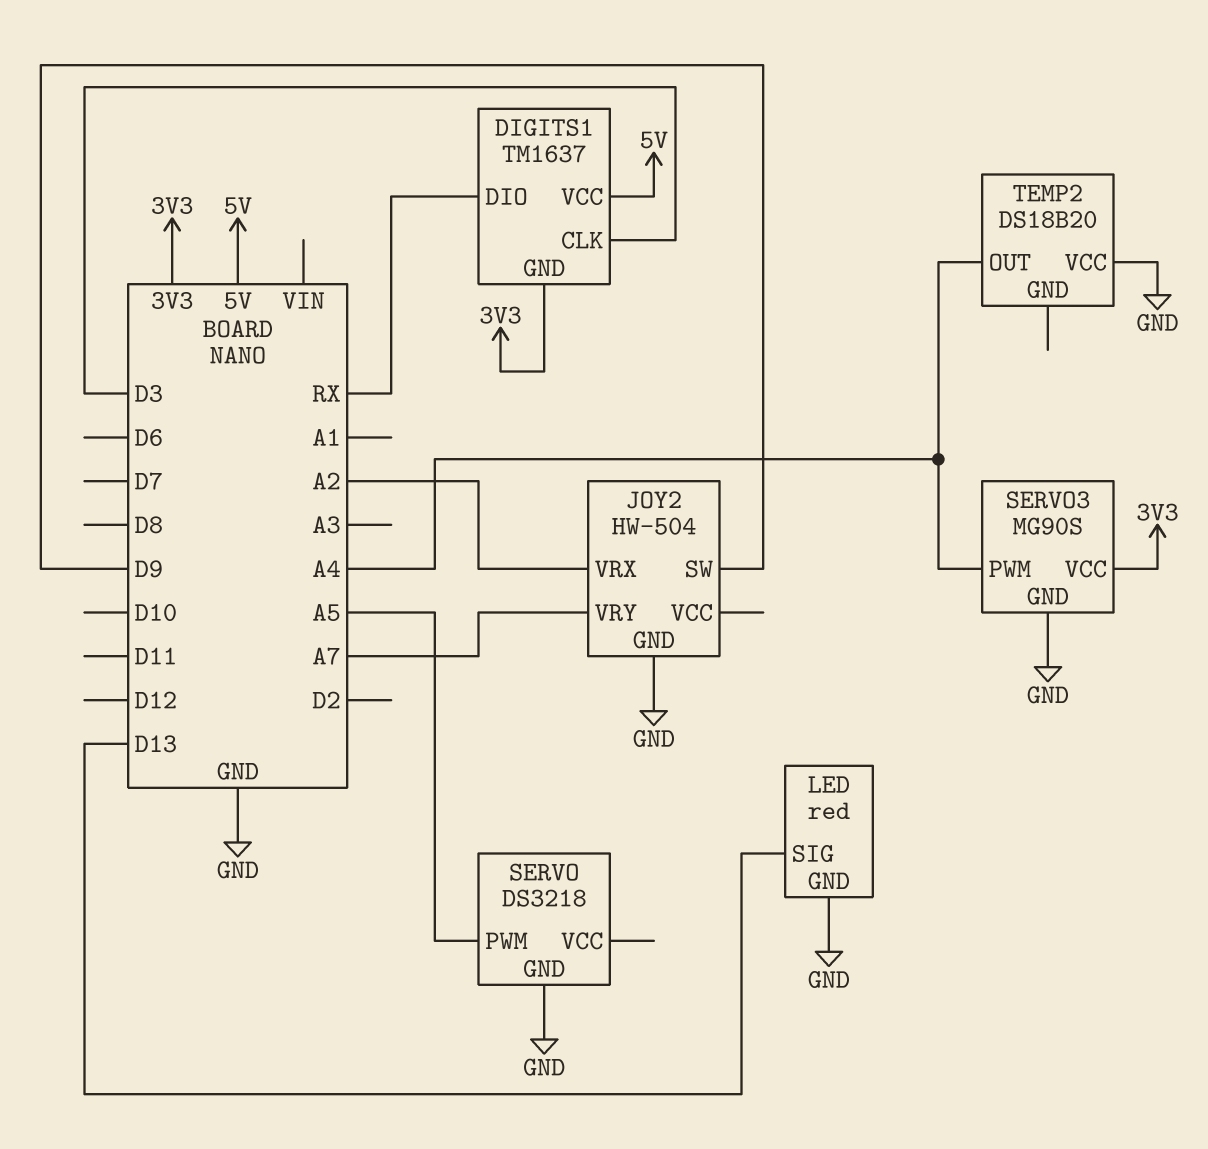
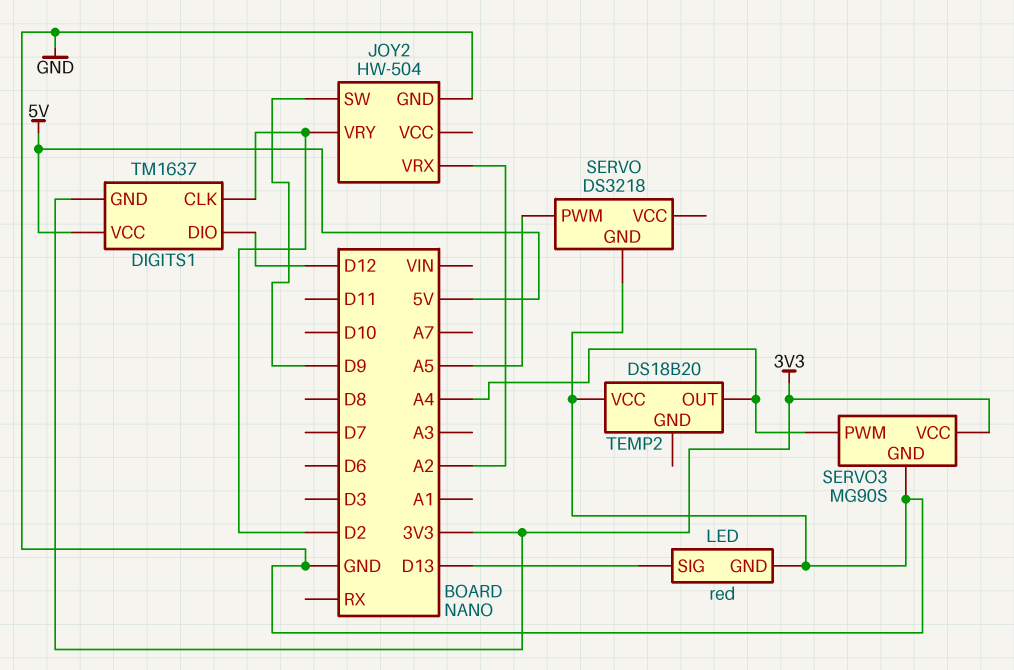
DIGITS1 pin CLK: D3 -> D2
DIGITS1 pin DIO: RX -> D12
JOY2 pin VRY: A7 -> D2

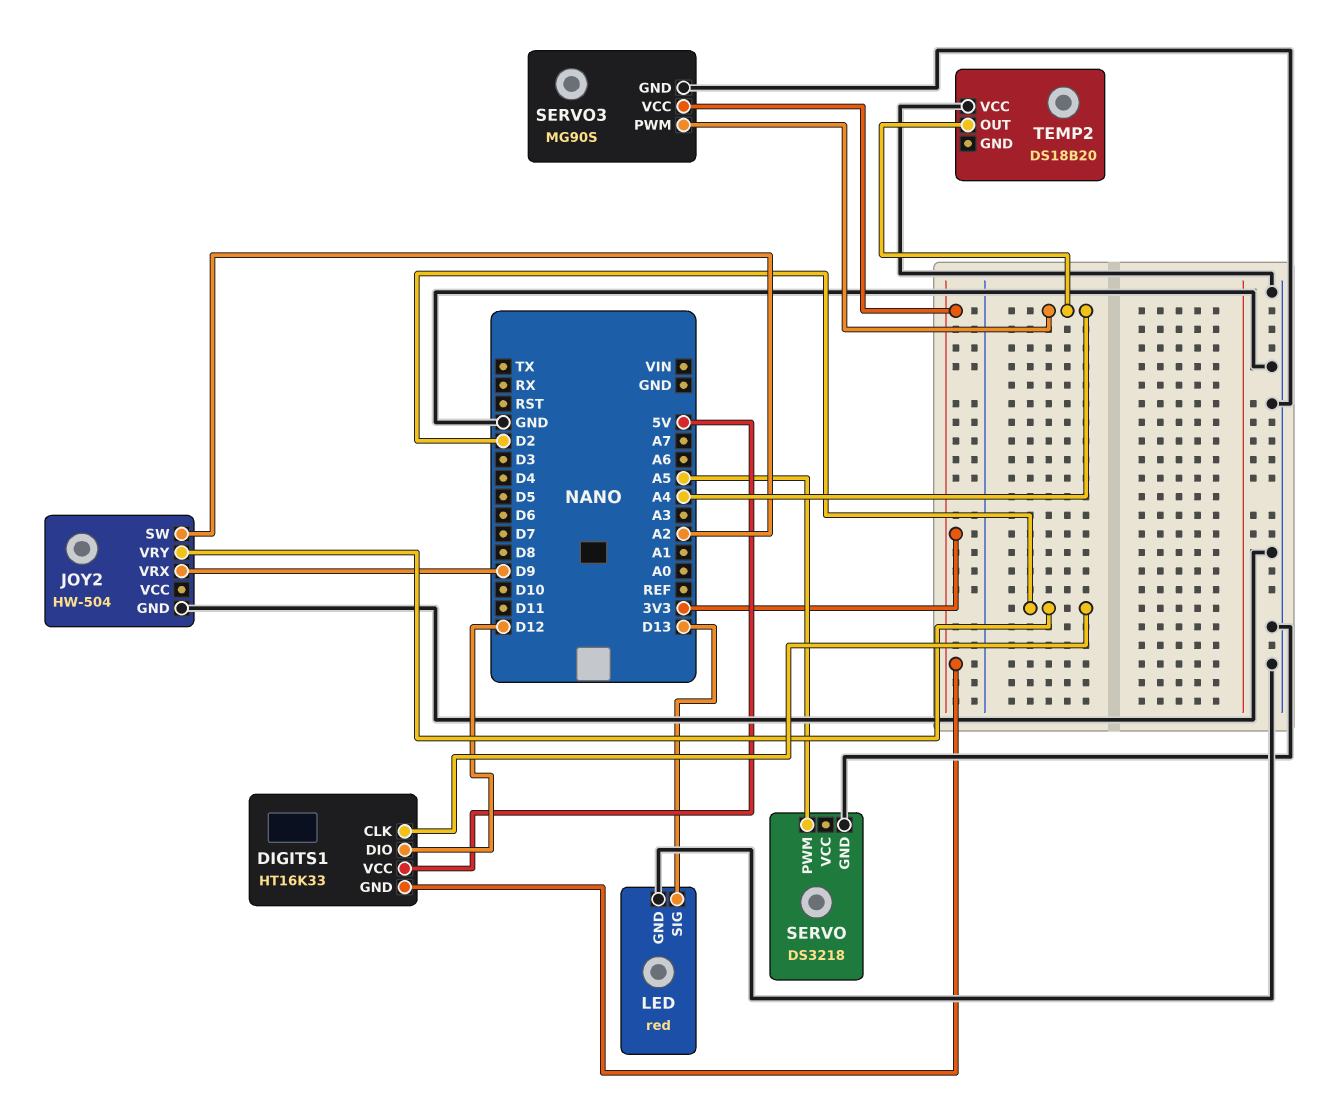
DIGITS1: TM1637 -> HT16K33
JOY2 pin SW: D9 -> A2
JOY2 pin VRX: A2 -> D9

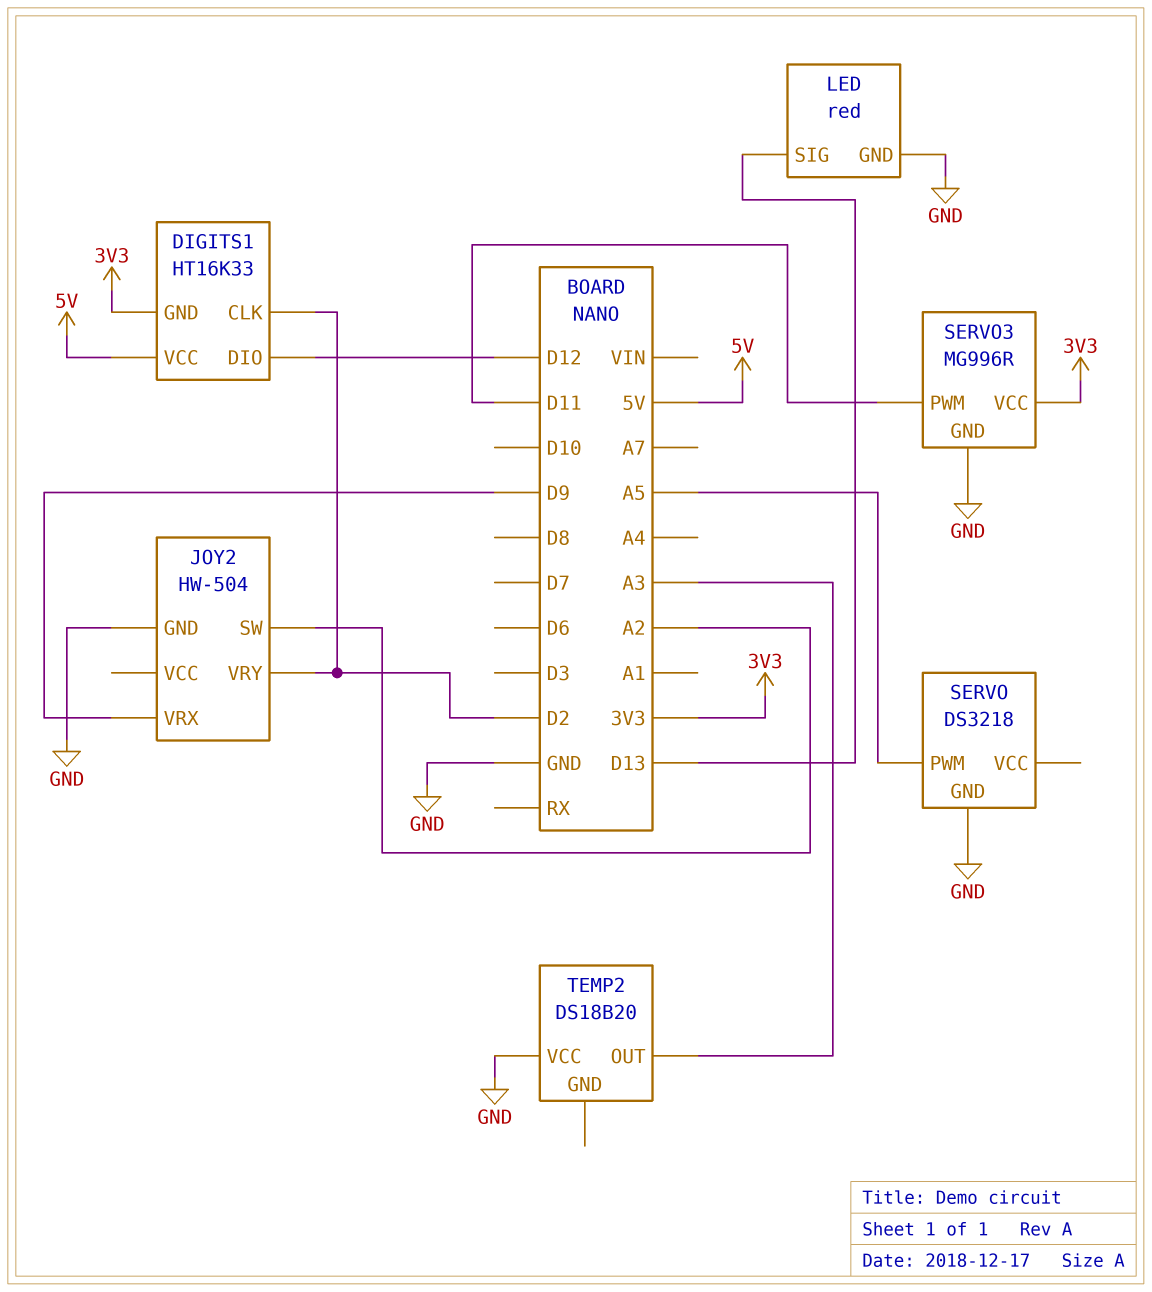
SERVO3: MG90S -> MG996R
SERVO3 pin PWM: A4 -> D11
TEMP2 pin OUT: A4 -> A3

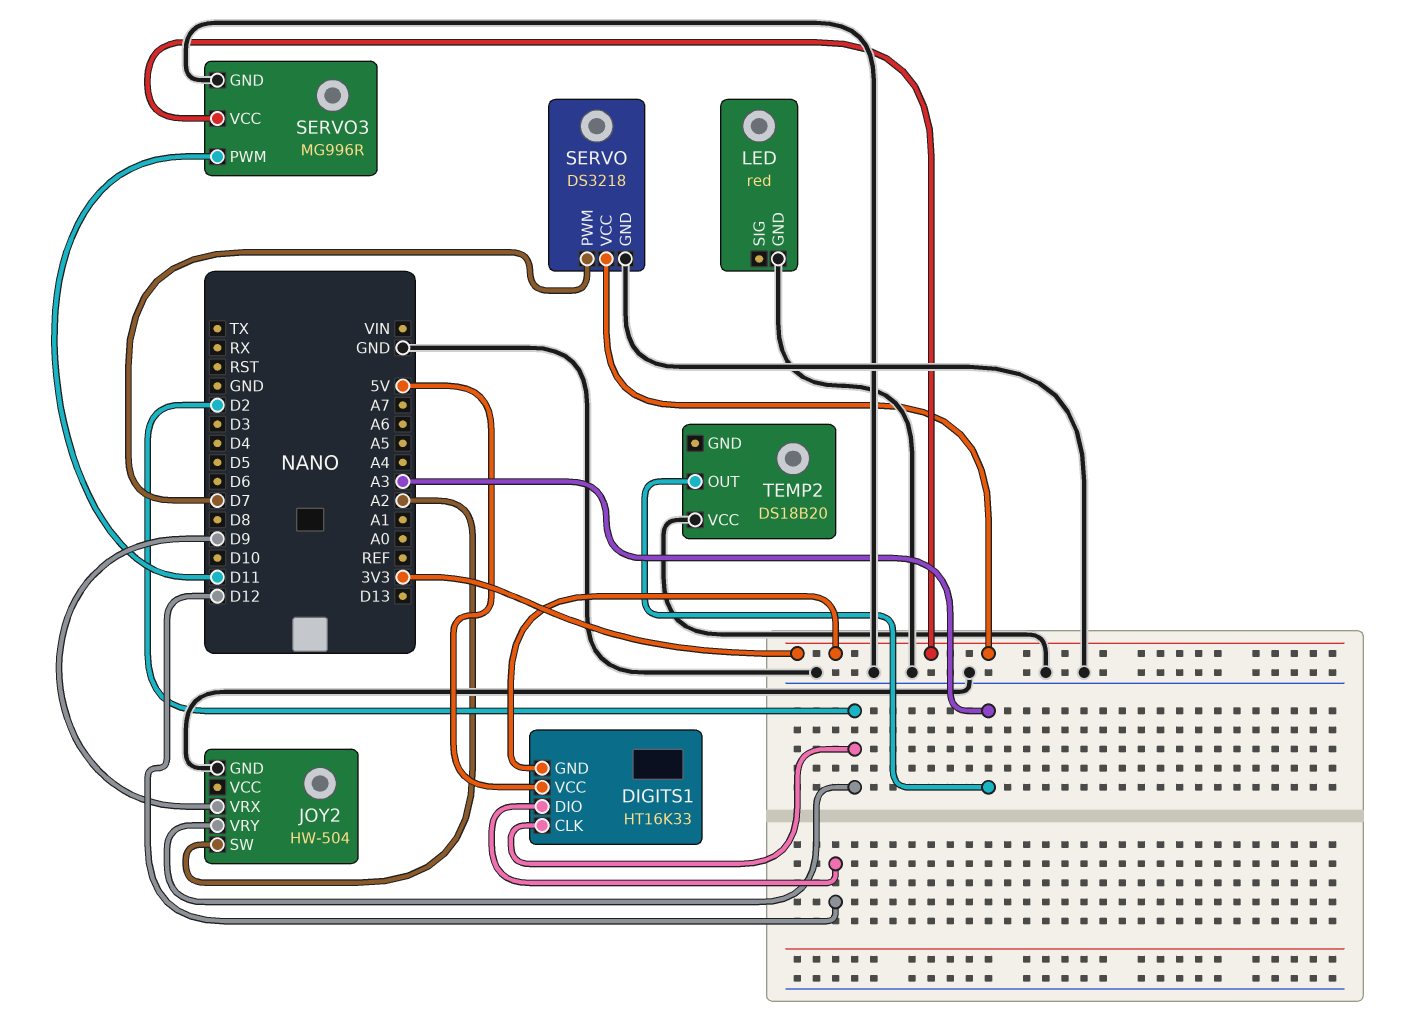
LED pin SIG: D13 -> none
SERVO pin PWM: A5 -> D7
SERVO pin VCC: none -> 3V3

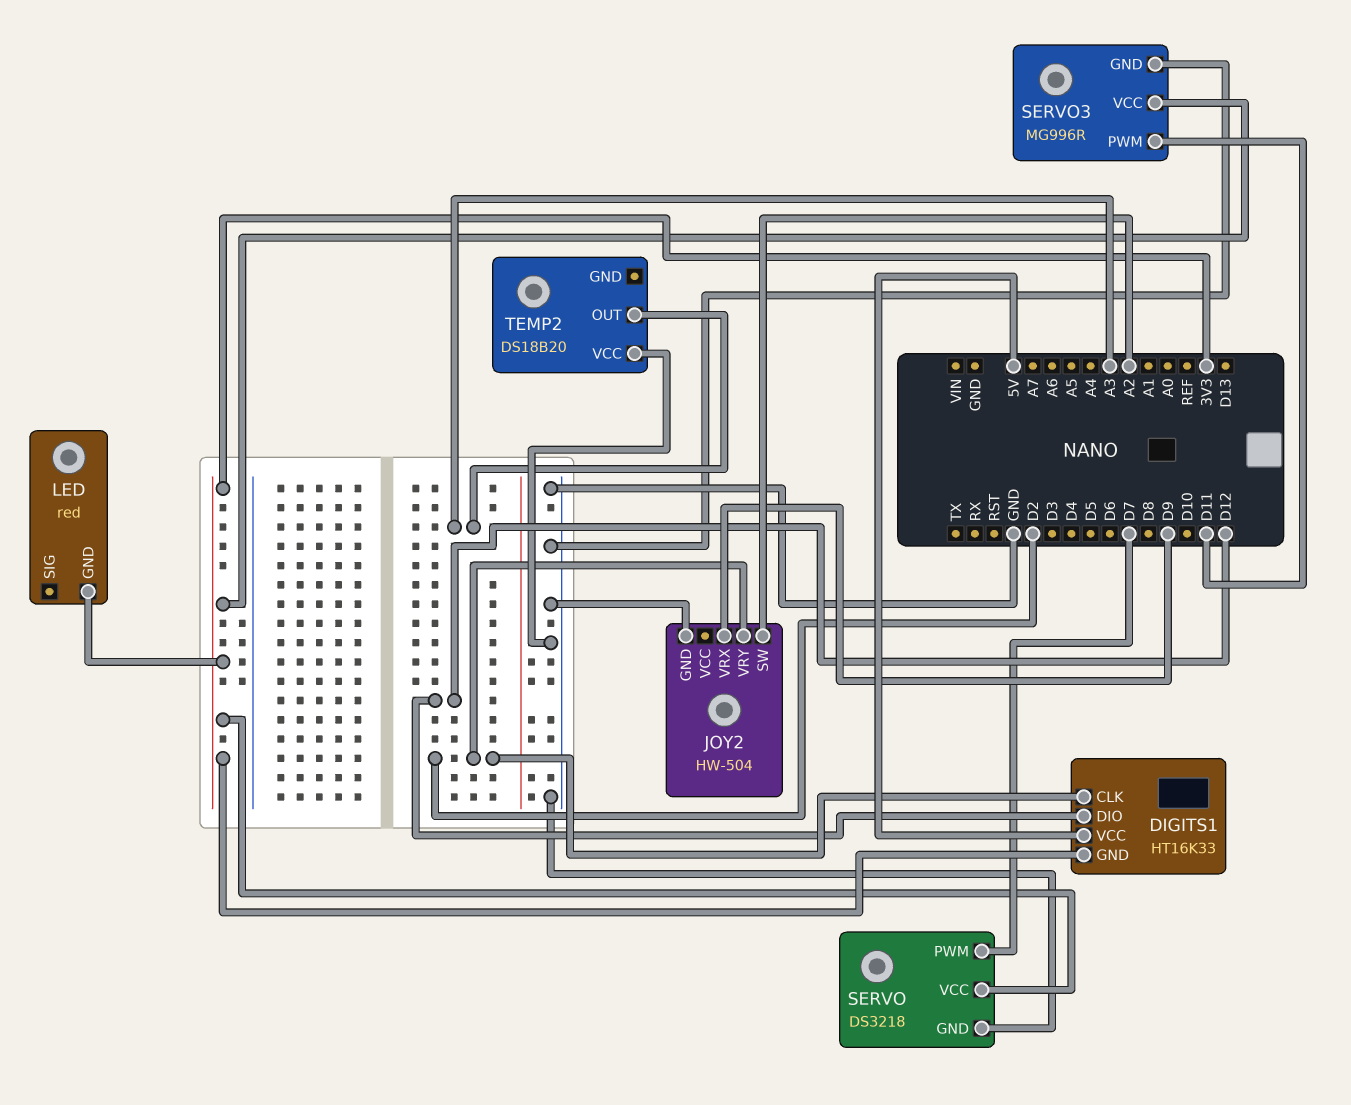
LED pin GND: GND -> 3V3

